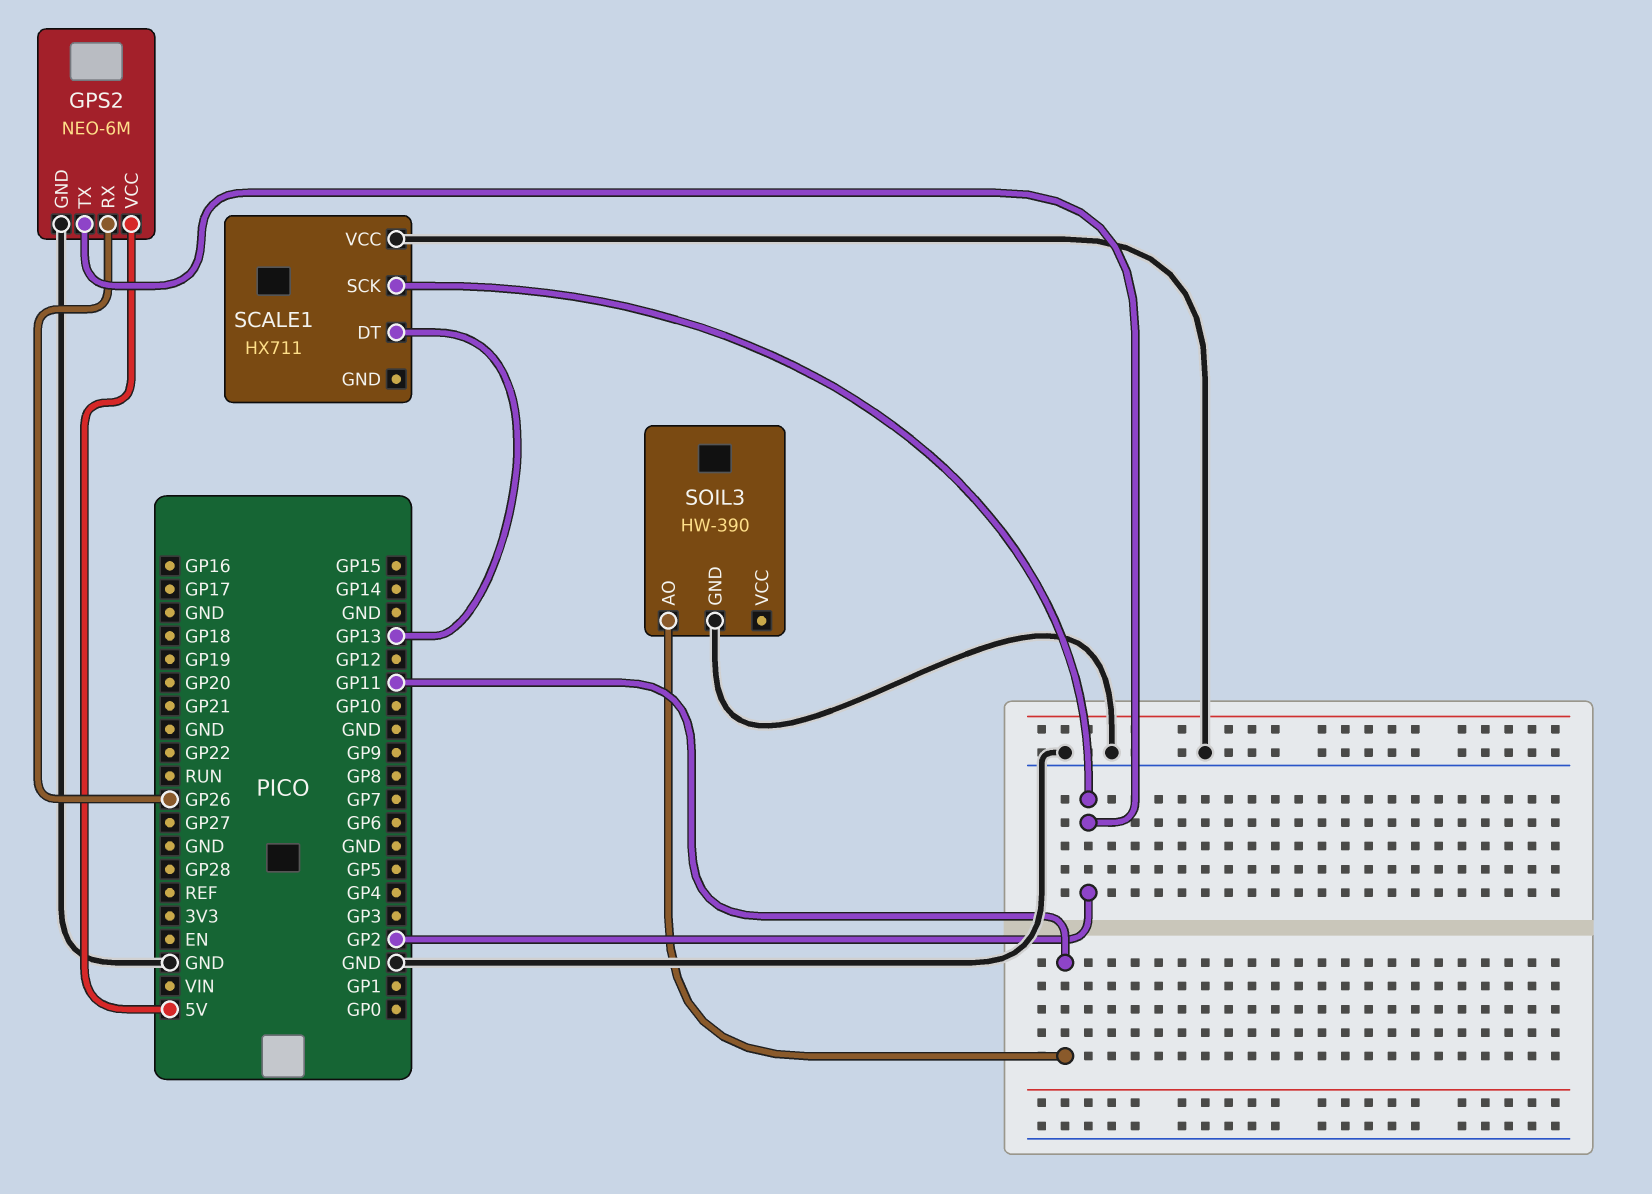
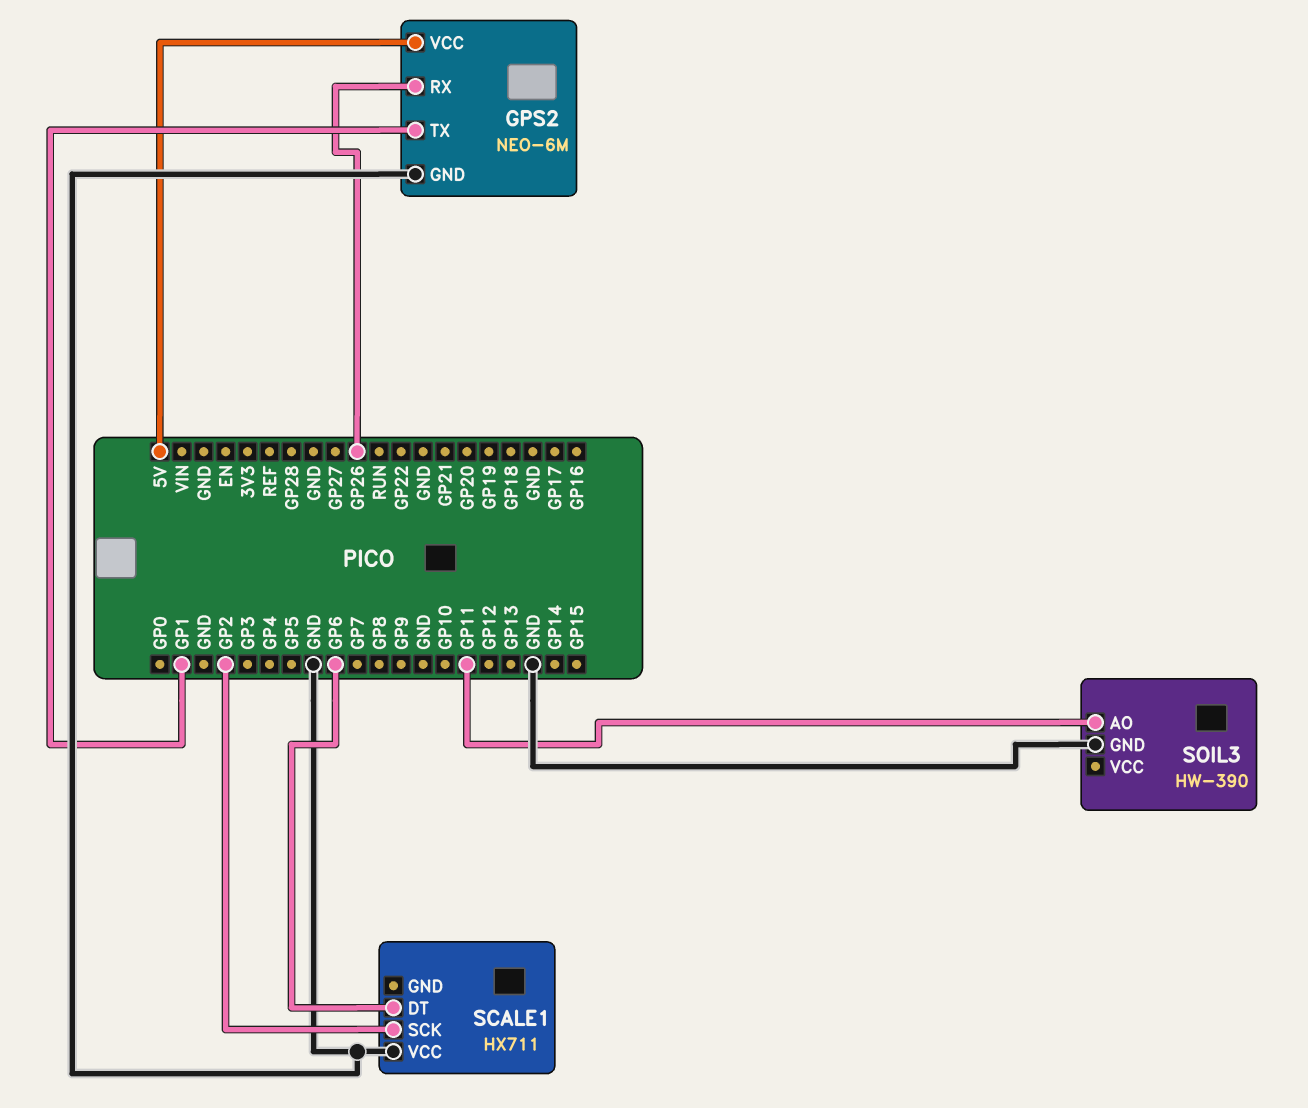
GPS2 pin TX: GP2 -> GP1
SCALE1 pin DT: GP13 -> GP6

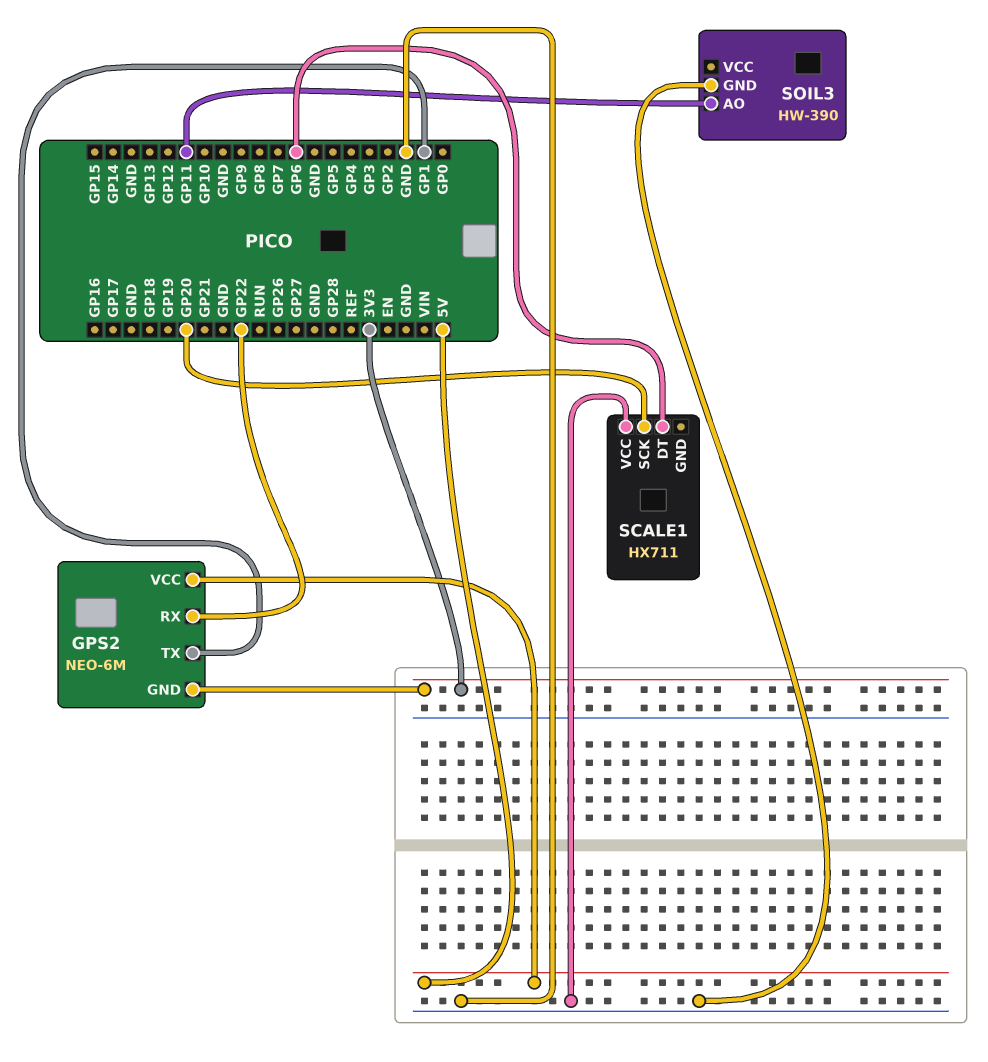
GPS2 pin GND: GND -> 3V3
GPS2 pin RX: GP26 -> GP22
SCALE1 pin SCK: GP2 -> GP20

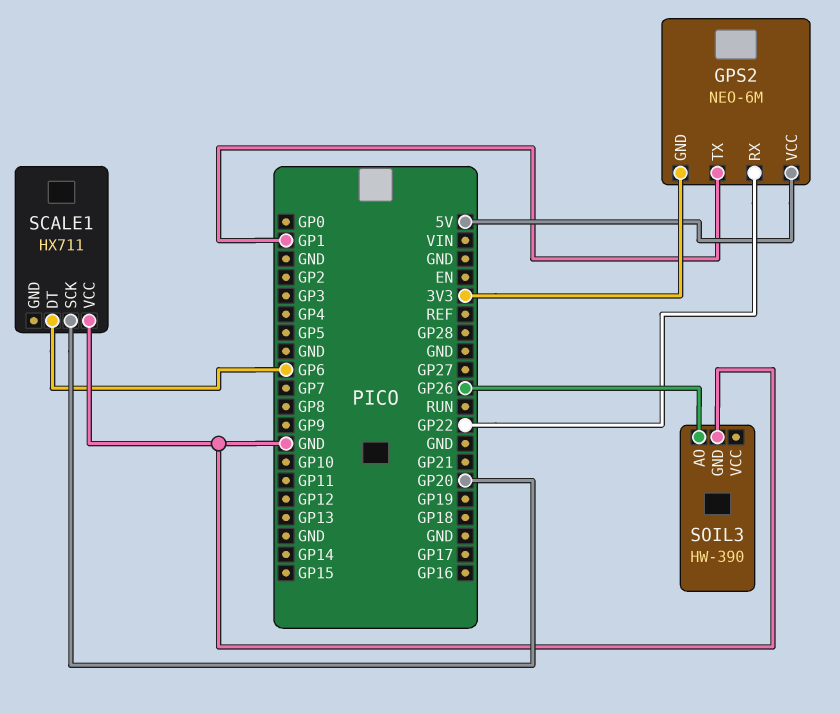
SOIL3 pin AO: GP11 -> GP26

